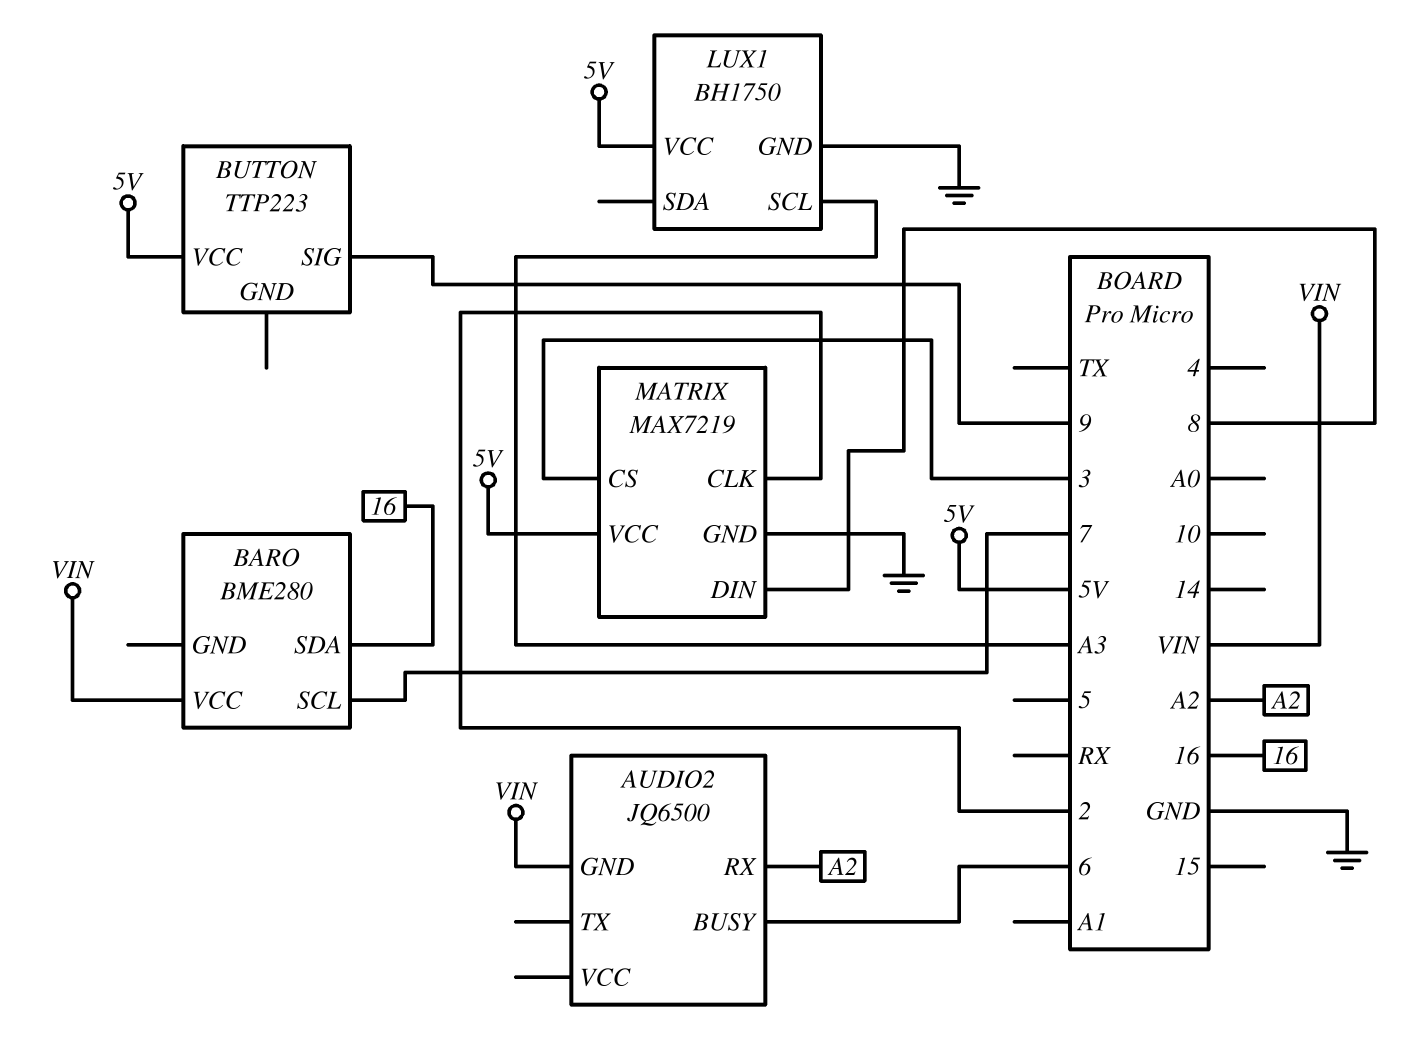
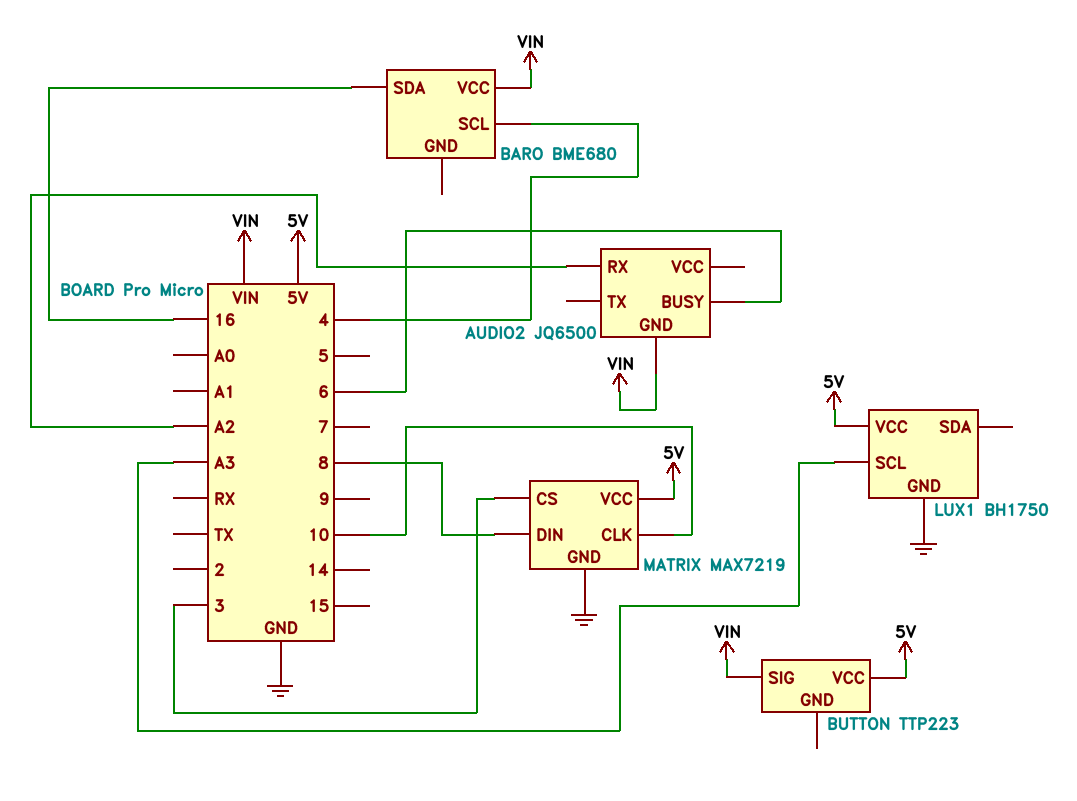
BARO: BME280 -> BME680
BARO pin SCL: 7 -> 4
BUTTON pin SIG: 9 -> VIN
MATRIX pin CLK: 2 -> 10

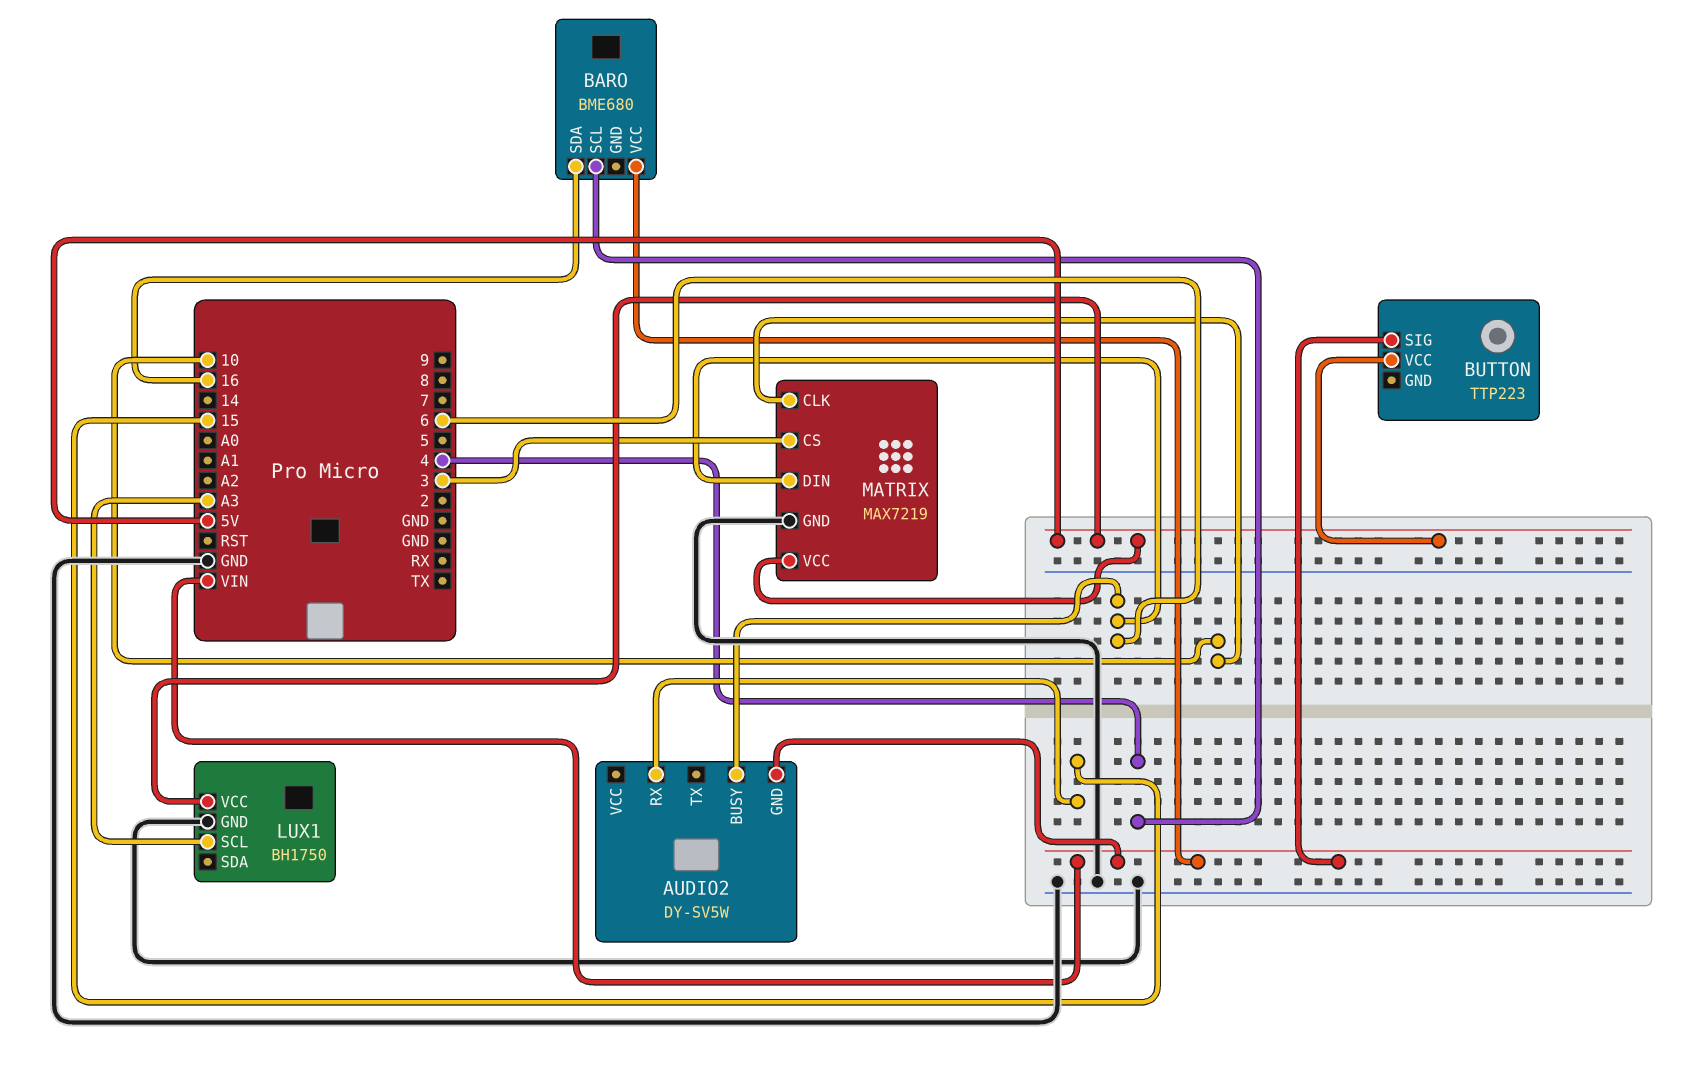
AUDIO2: JQ6500 -> DY-SV5W
AUDIO2 pin RX: A2 -> 15
MATRIX pin DIN: 8 -> 6

